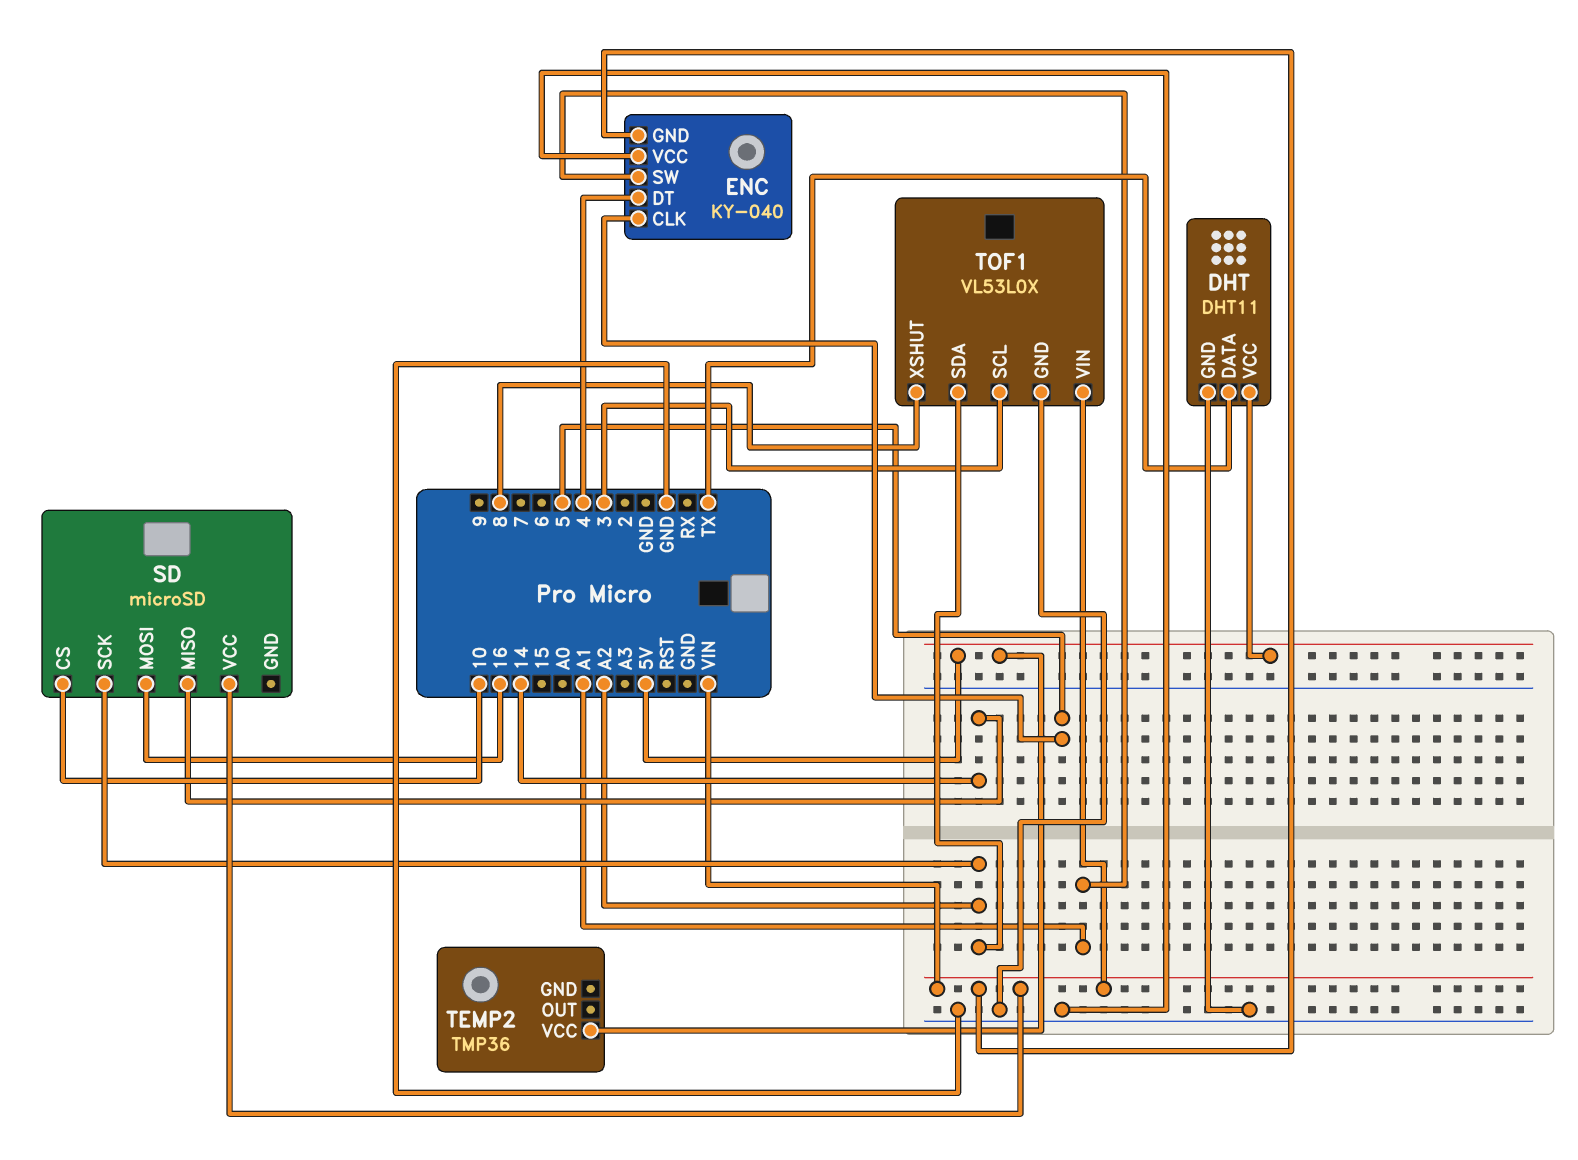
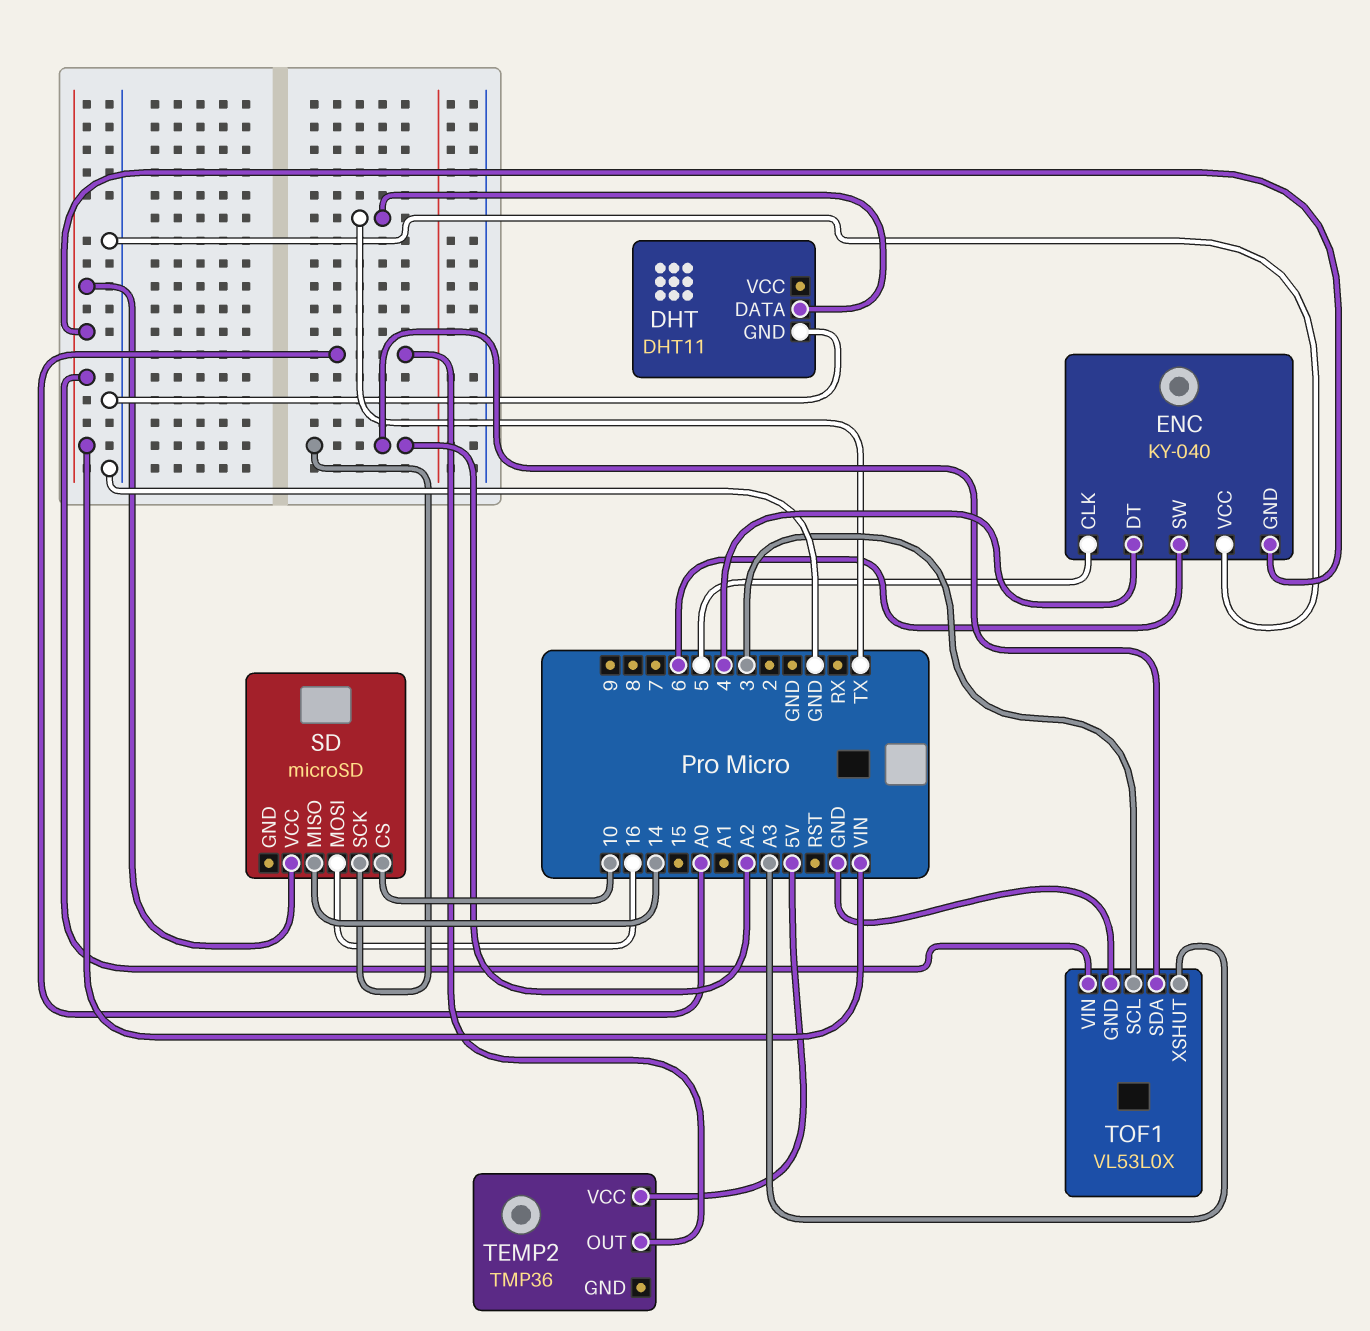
DHT pin VCC: 5V -> none
ENC pin SW: A1 -> 6
TEMP2 pin OUT: none -> A0
TOF1 pin XSHUT: 8 -> A3

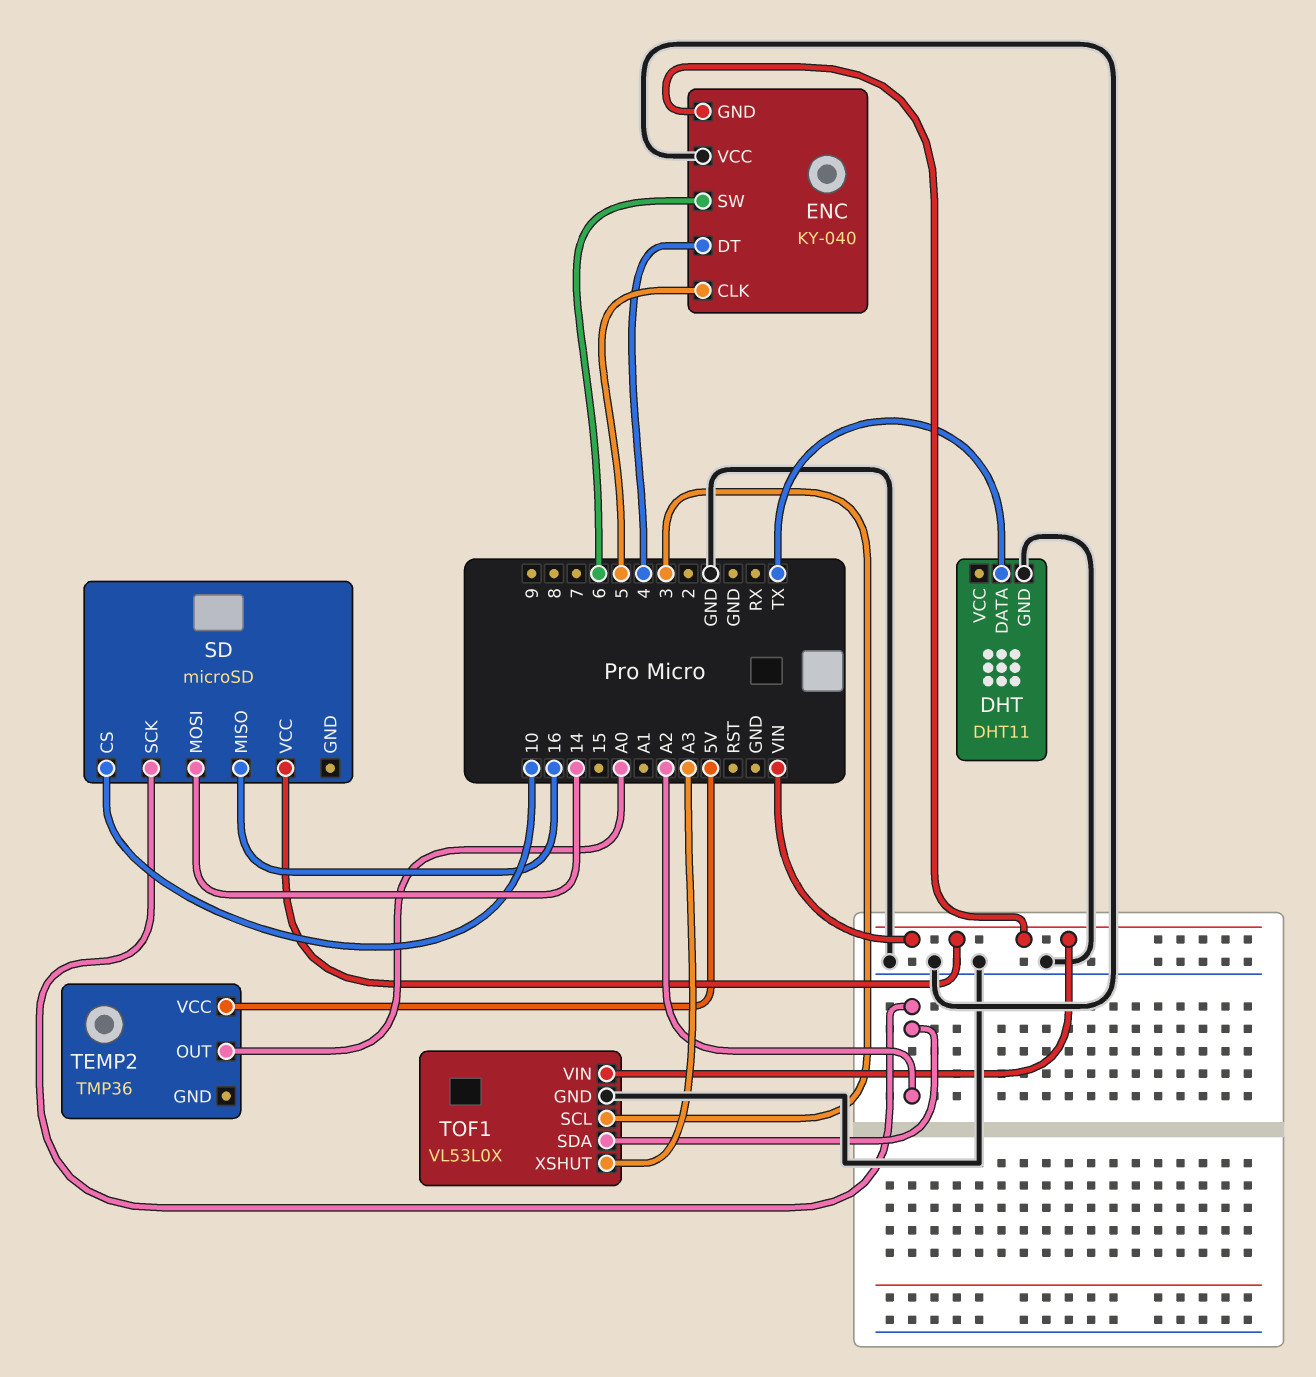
SD pin MISO: 14 -> 16
SD pin MOSI: 16 -> 14

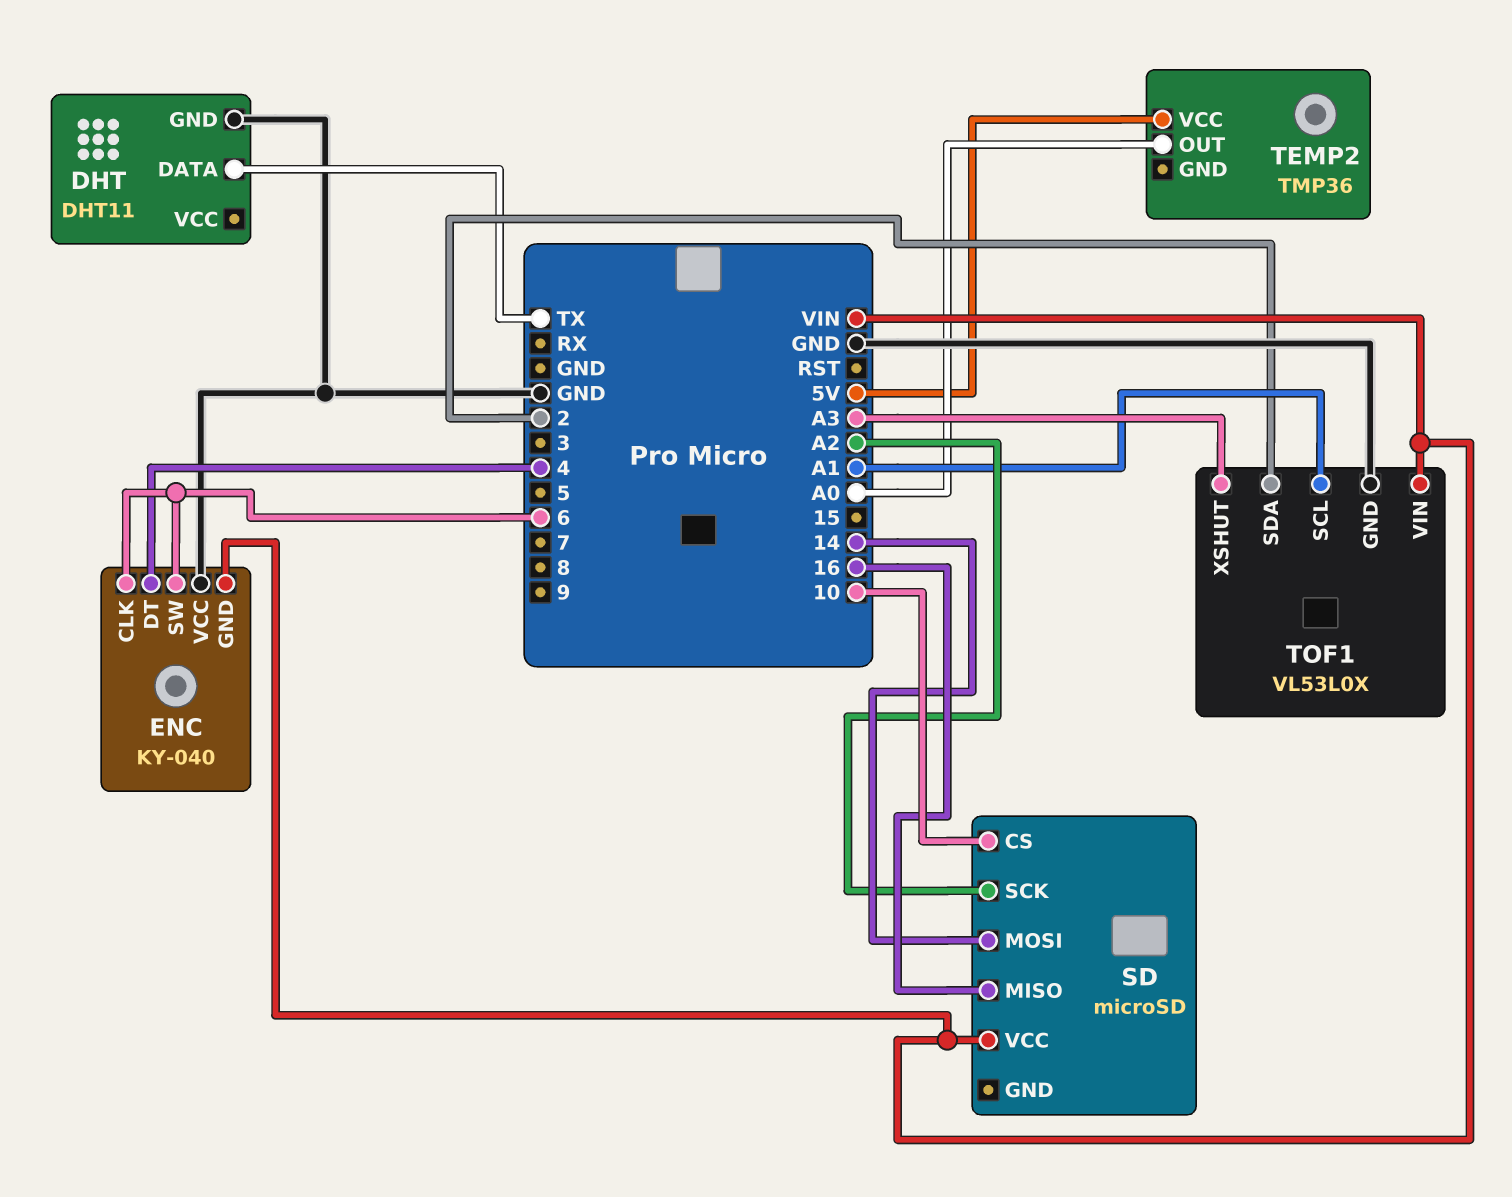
ENC pin CLK: 5 -> 6
TOF1 pin SCL: 3 -> A1
TOF1 pin SDA: A2 -> 2

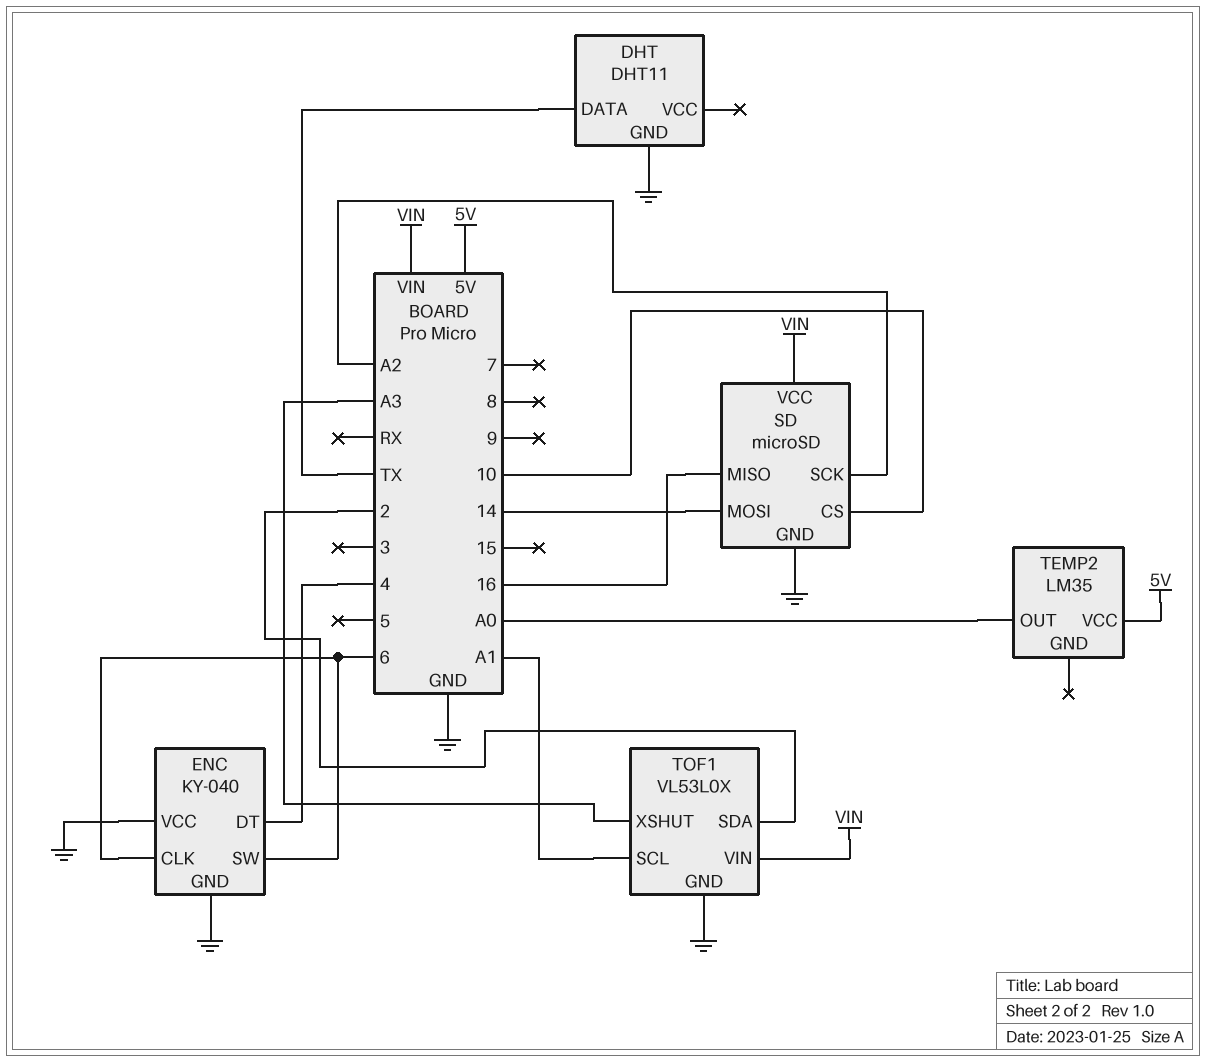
ENC pin GND: VIN -> GND
SD pin GND: none -> GND
TEMP2: TMP36 -> LM35

